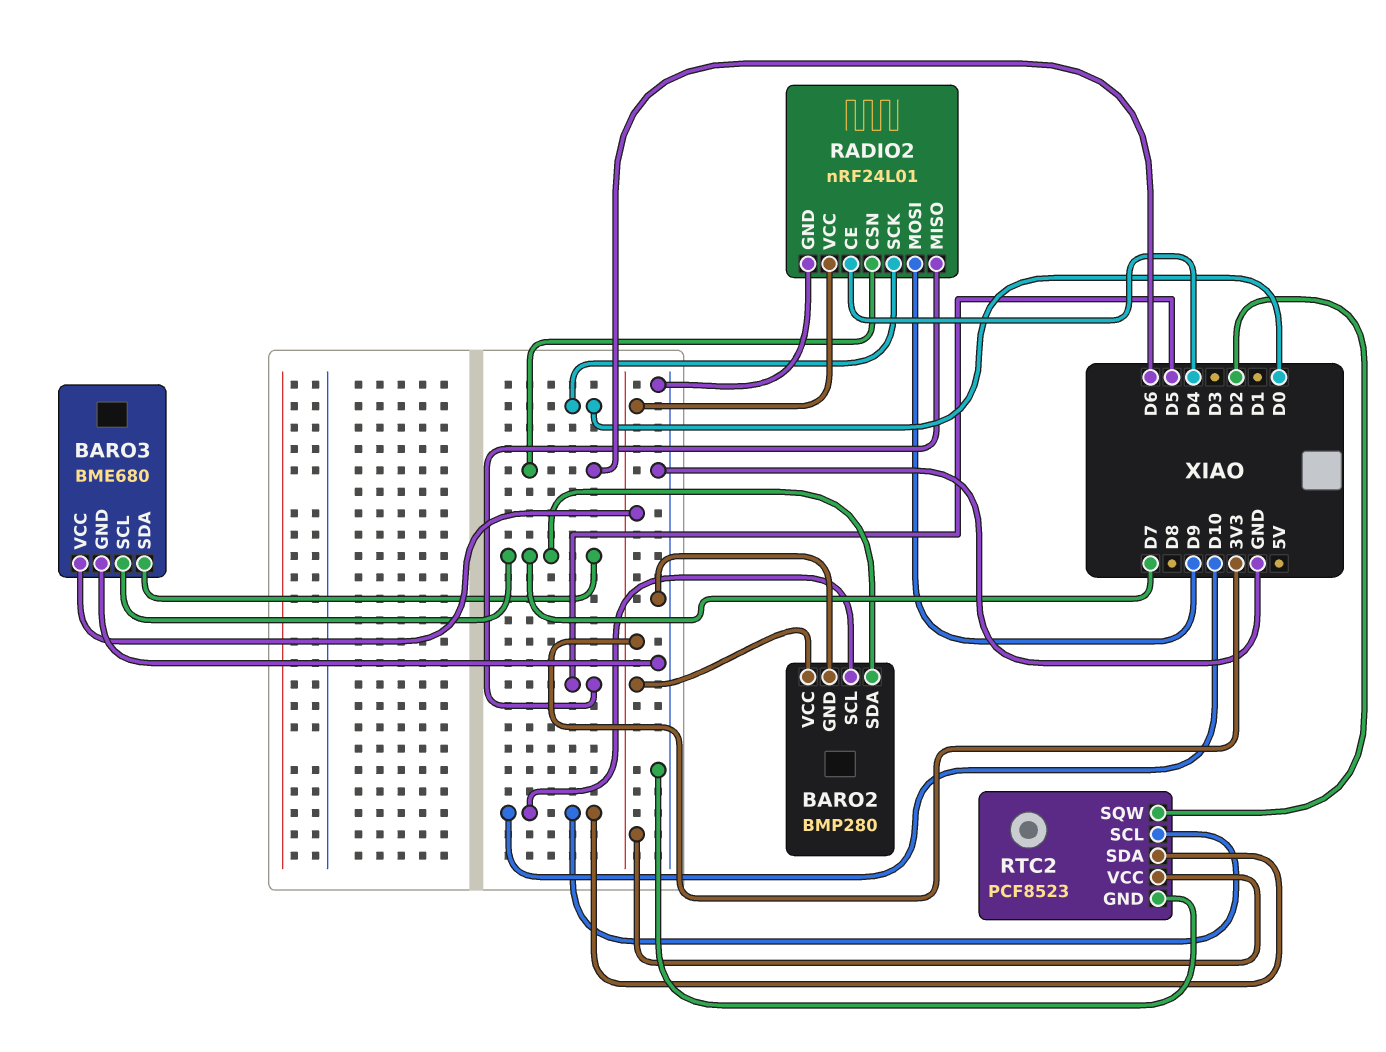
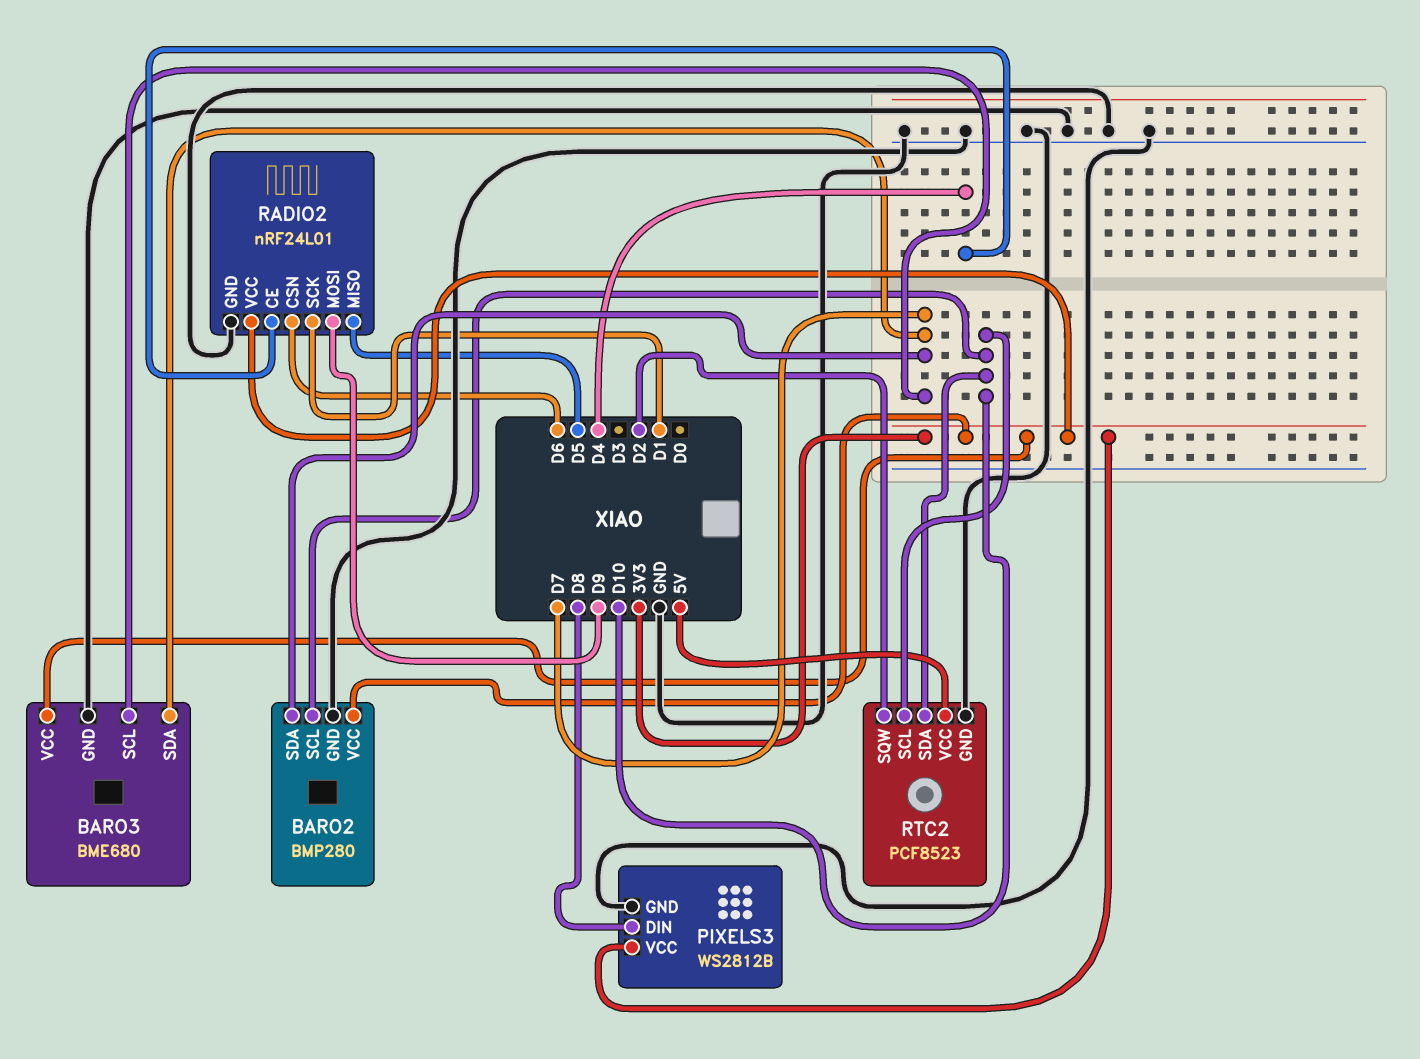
PIXELS3: none -> WS2812B
PIXELS3 pin DIN: none -> D8
PIXELS3 pin GND: none -> GND
PIXELS3 pin VCC: none -> 3V3
RADIO2 pin SCK: D0 -> D1
RTC2 pin VCC: 3V3 -> 5V

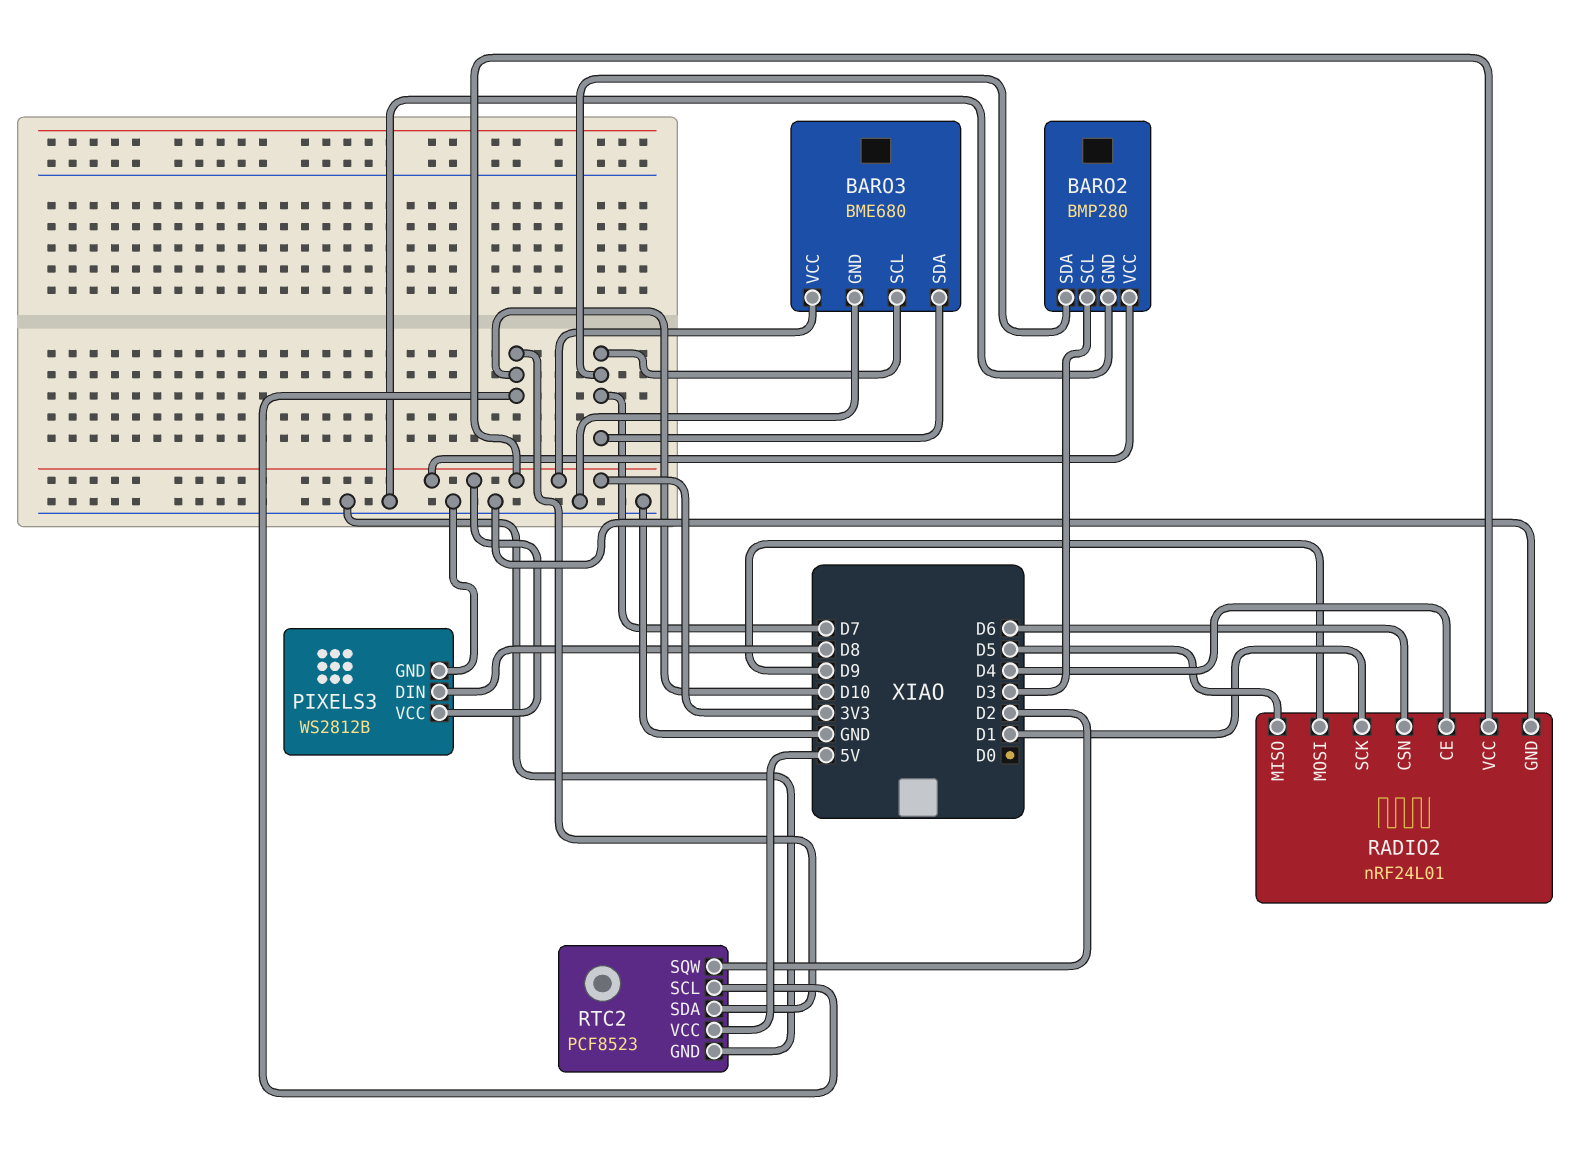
BARO2 pin SCL: D10 -> D3

